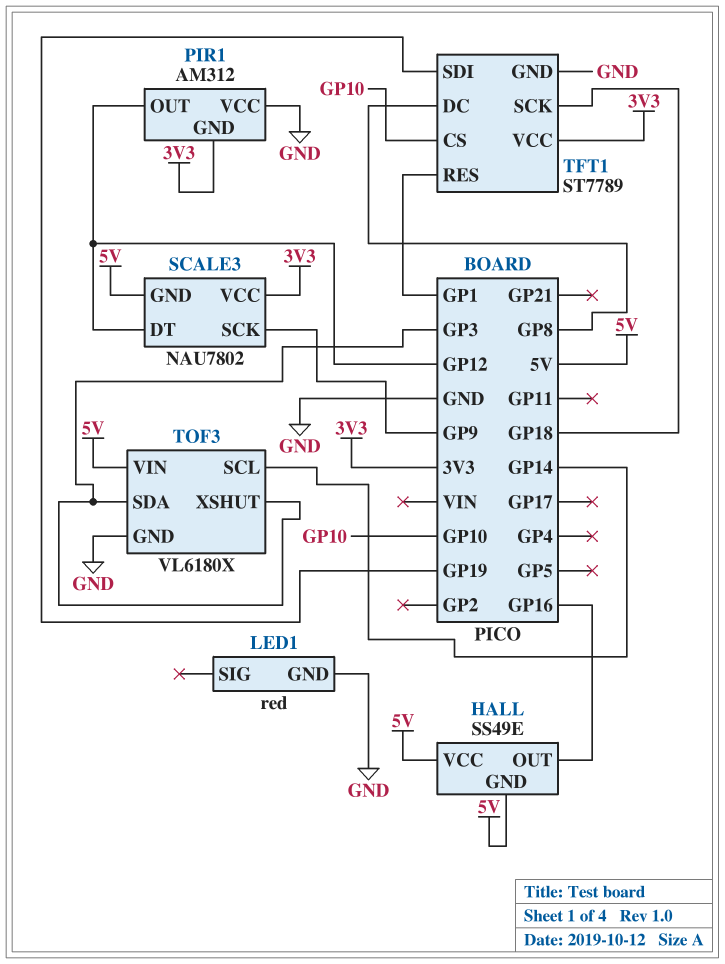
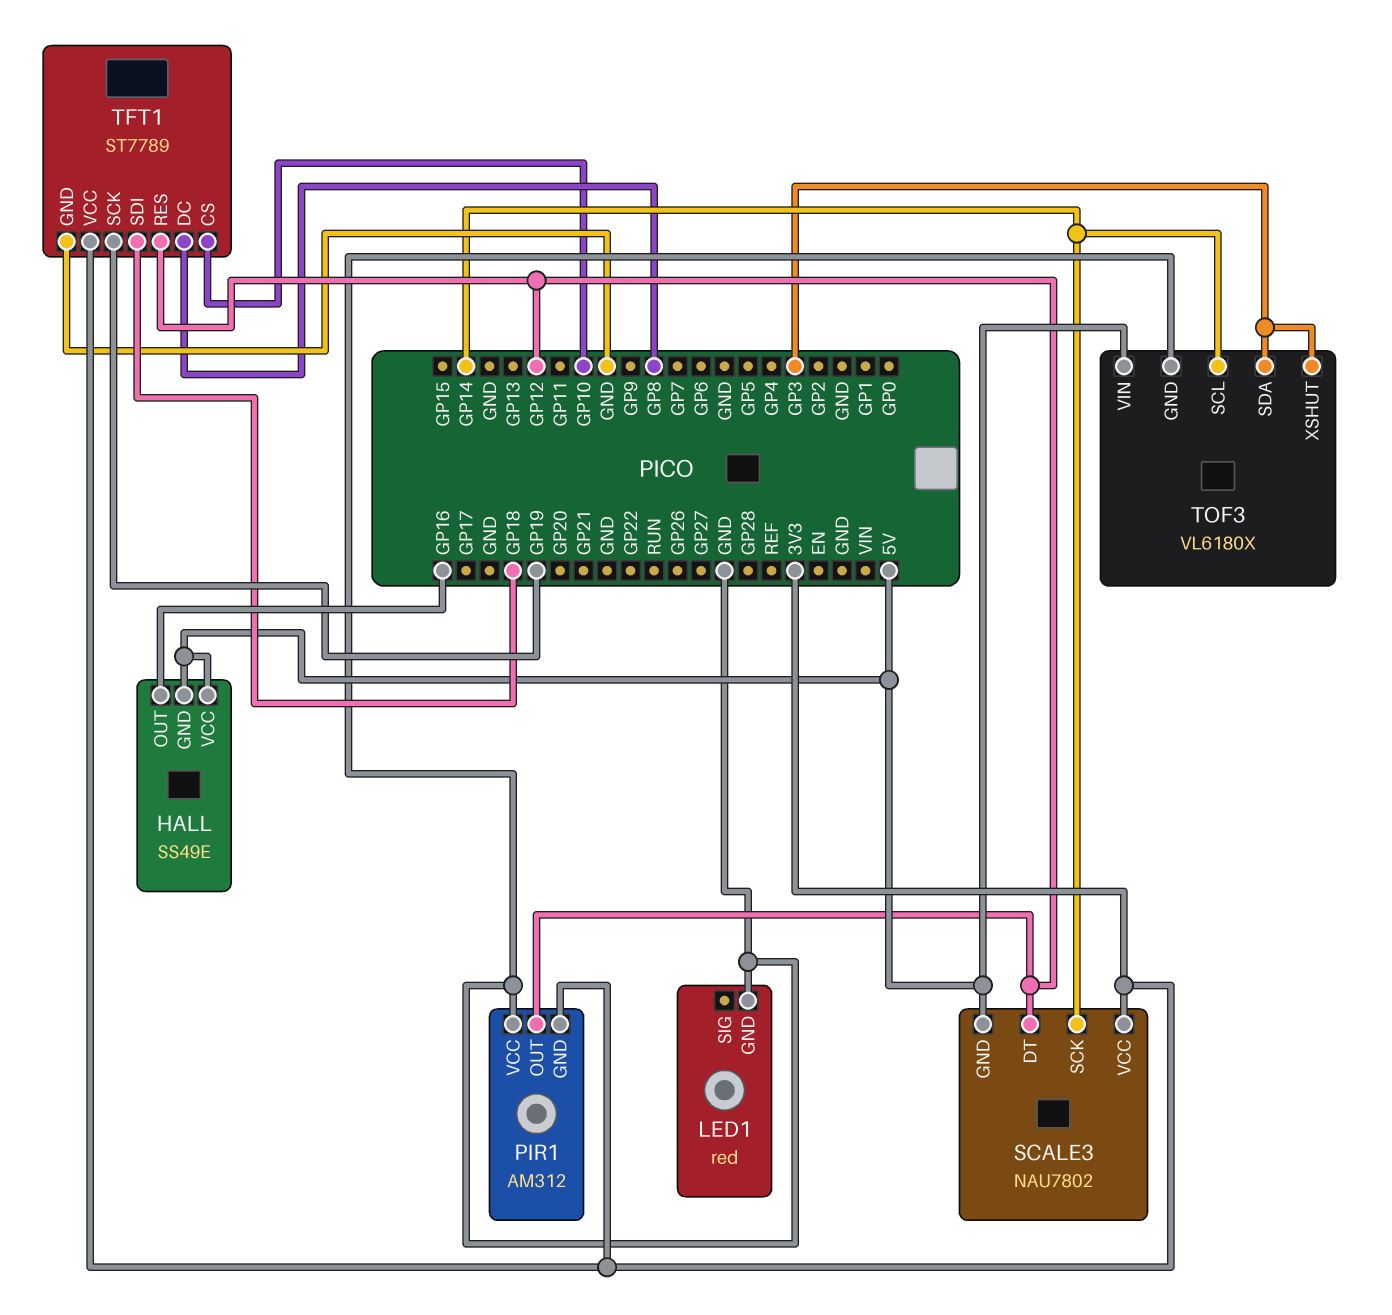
SCALE3 pin SCK: GP9 -> GP14
TFT1 pin RES: GP1 -> GP12
TFT1 pin SCK: GP18 -> GP19
TFT1 pin SDI: GP19 -> GP18

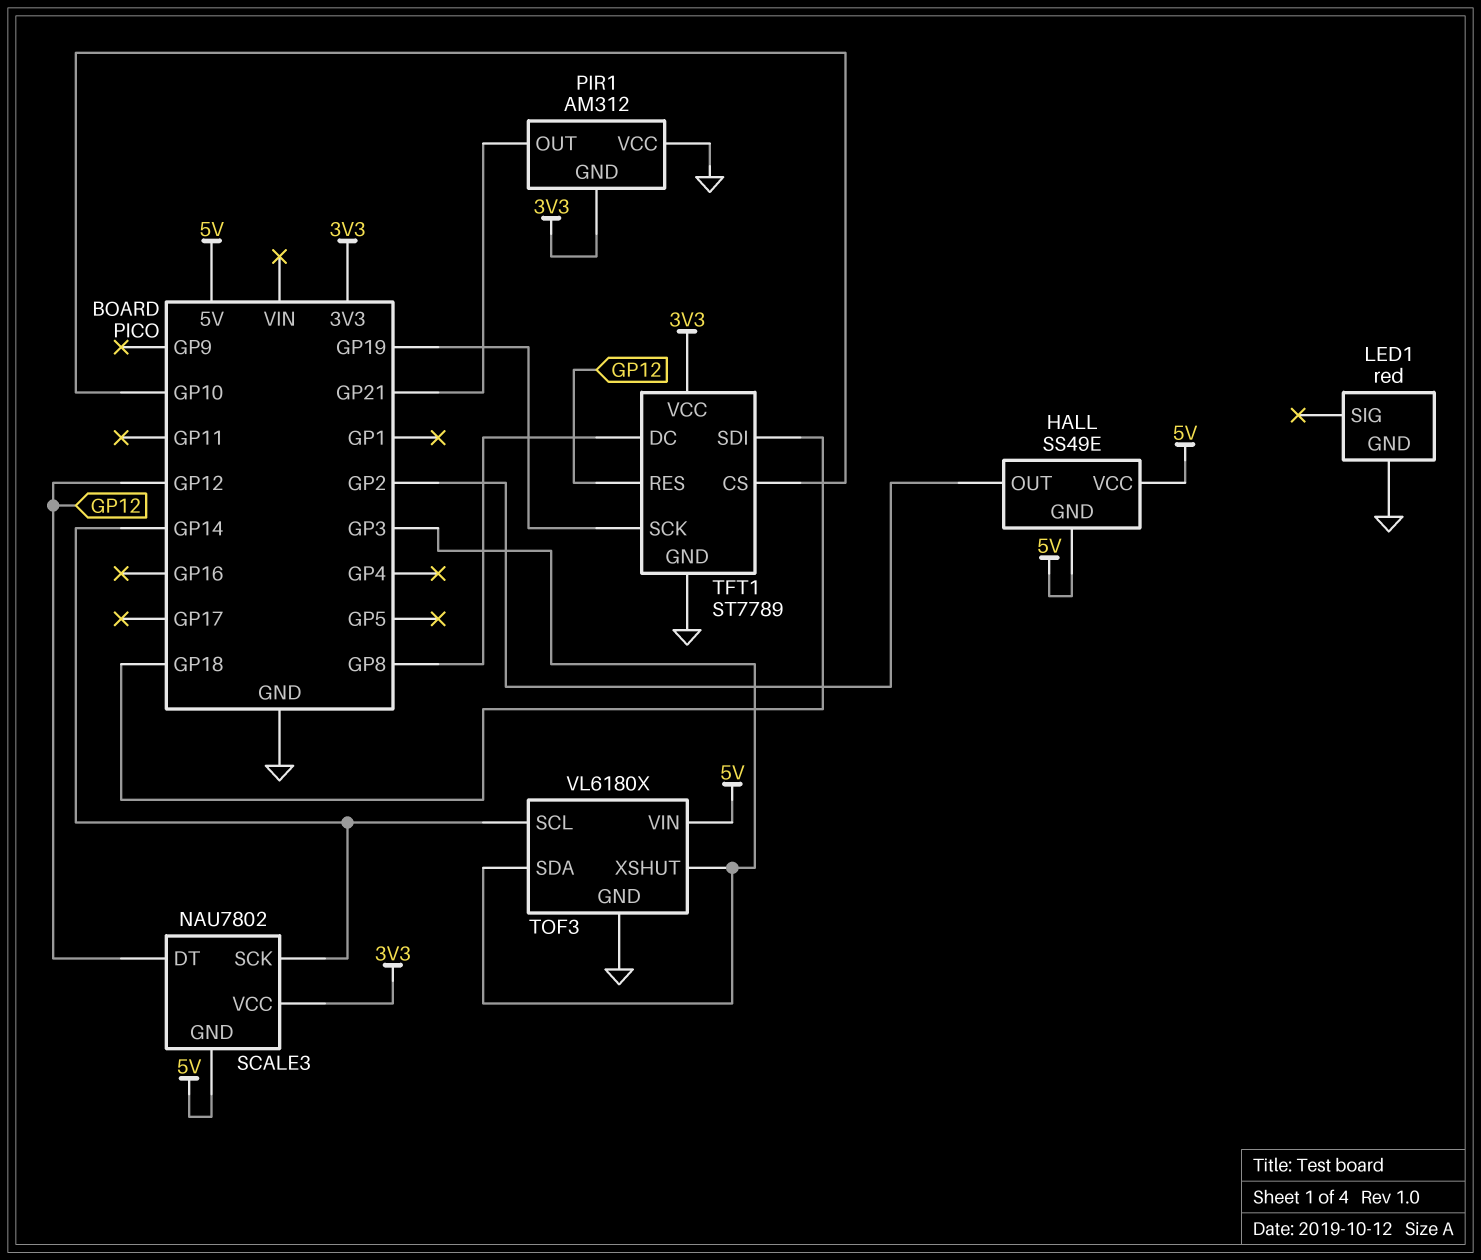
HALL pin OUT: GP16 -> GP2
PIR1 pin OUT: GP12 -> GP21

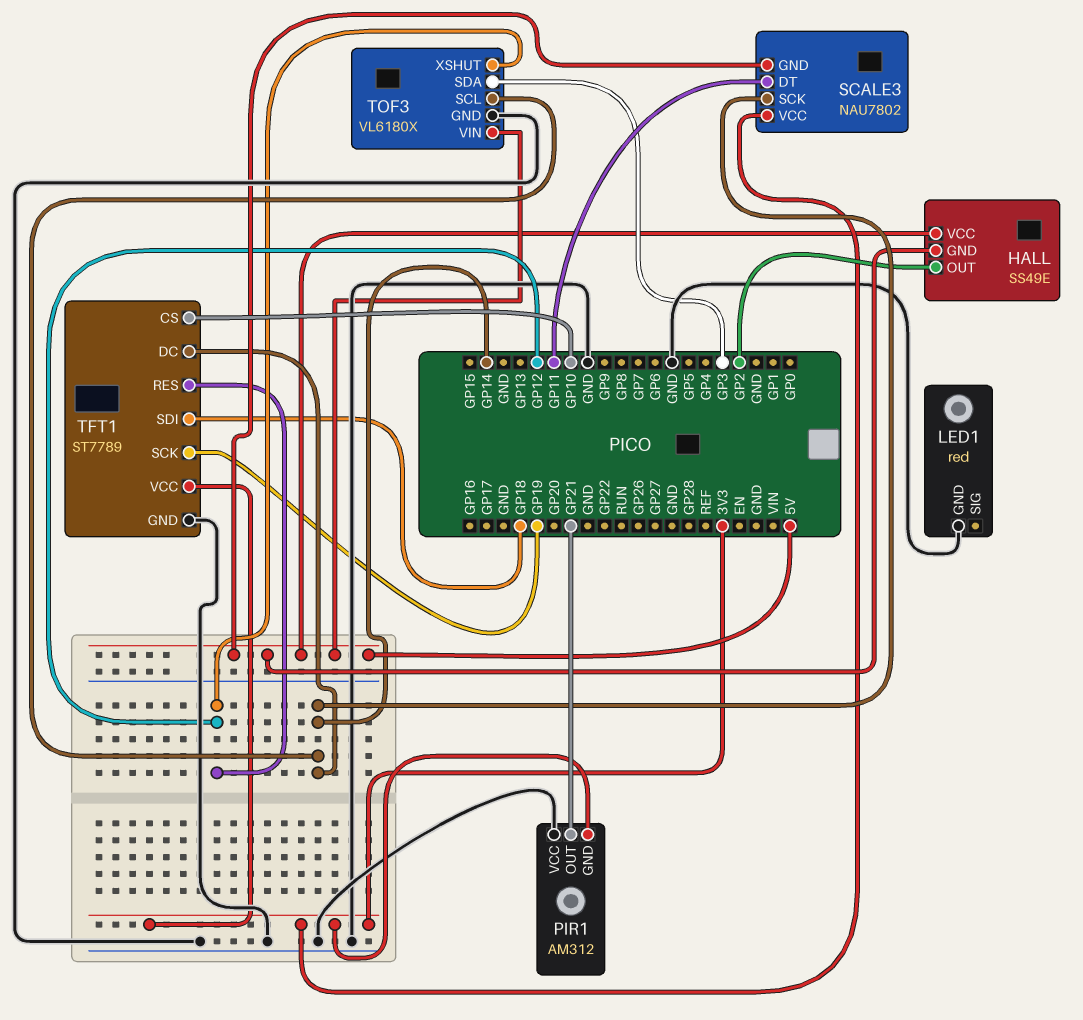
SCALE3 pin DT: GP12 -> GP11
TFT1 pin DC: GP8 -> GP14
TOF3 pin XSHUT: GP3 -> GP12

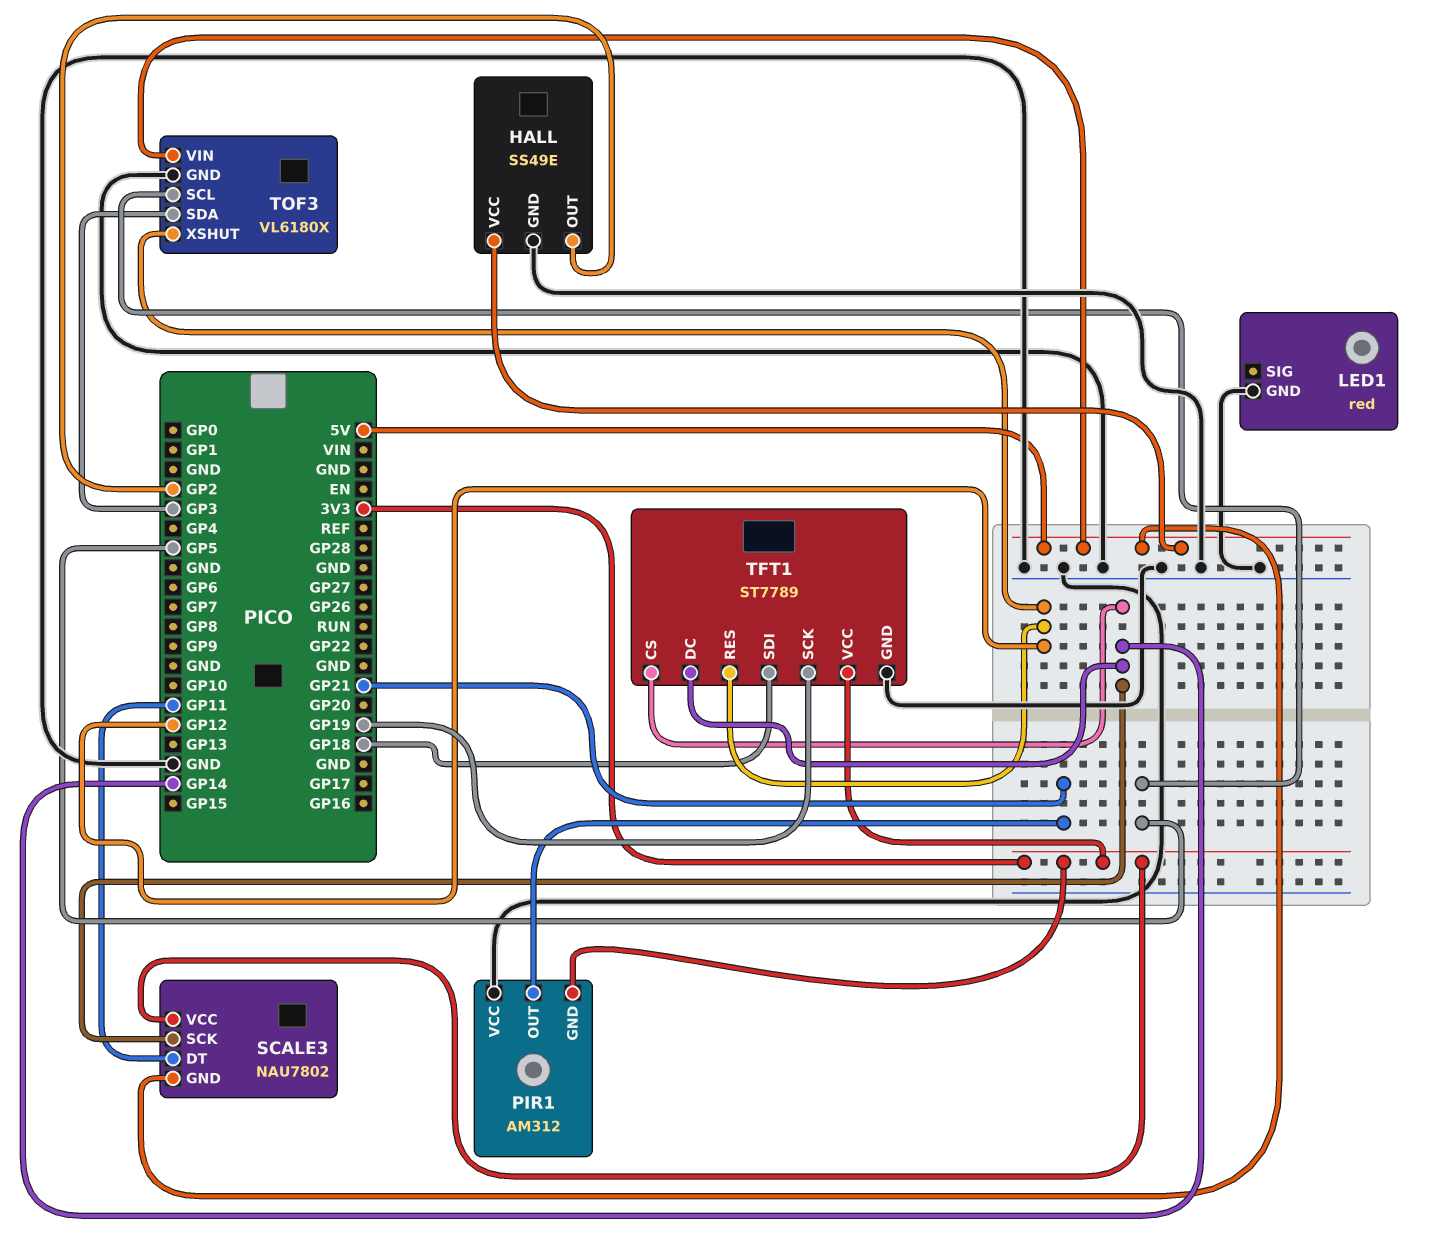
HALL pin GND: 5V -> GND
TFT1 pin CS: GP10 -> GP14
TOF3 pin SCL: GP14 -> GP5

